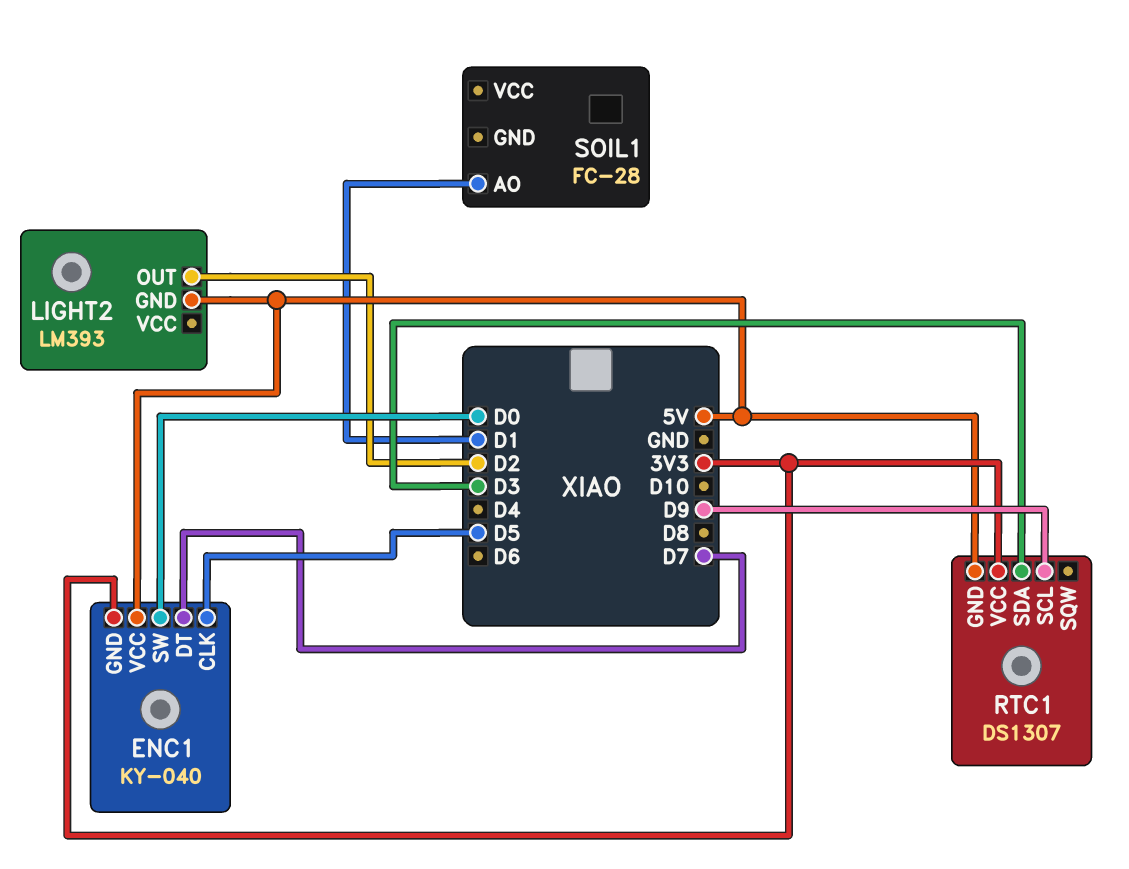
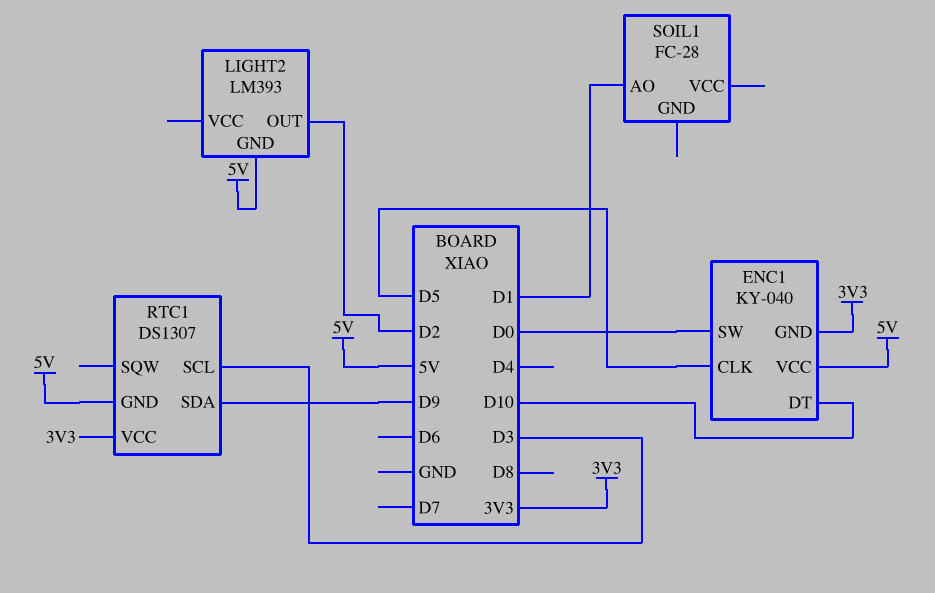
ENC1 pin DT: D7 -> D10
RTC1 pin SCL: D9 -> D3
RTC1 pin SDA: D3 -> D9

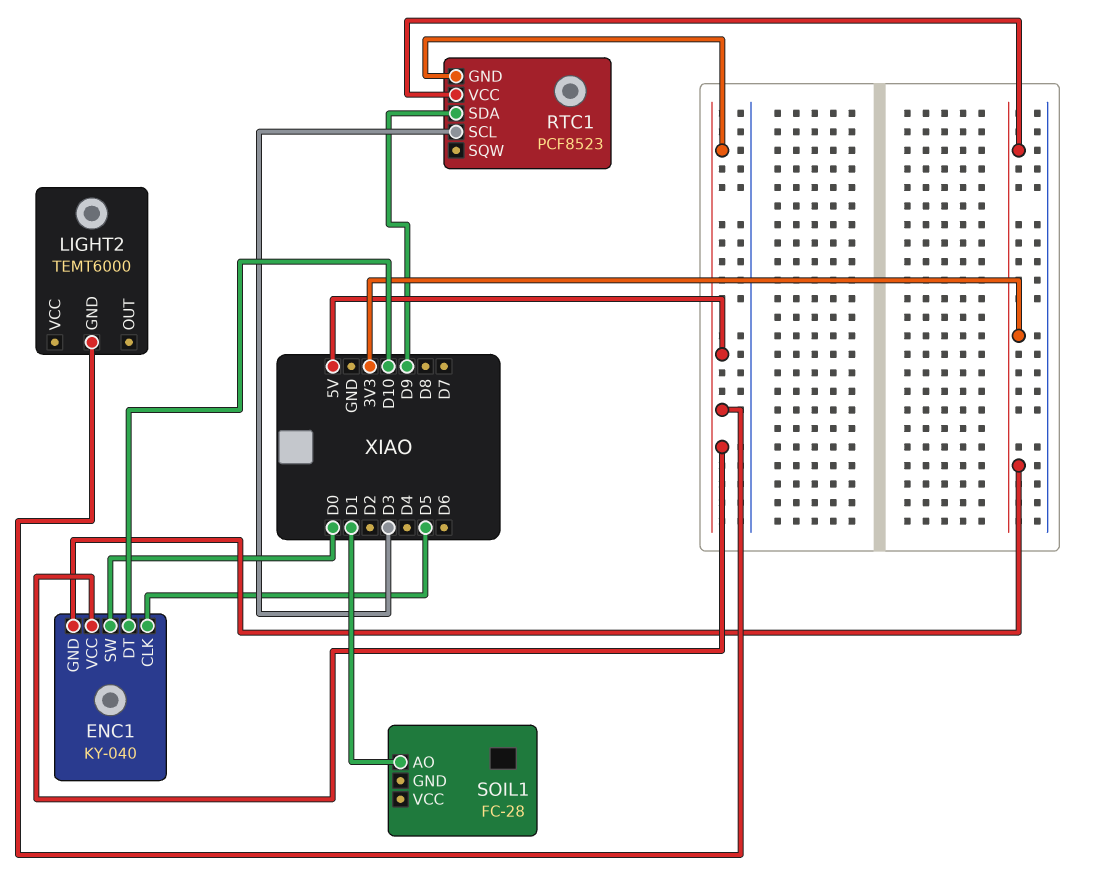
LIGHT2: LM393 -> TEMT6000
LIGHT2 pin OUT: D2 -> none
RTC1: DS1307 -> PCF8523

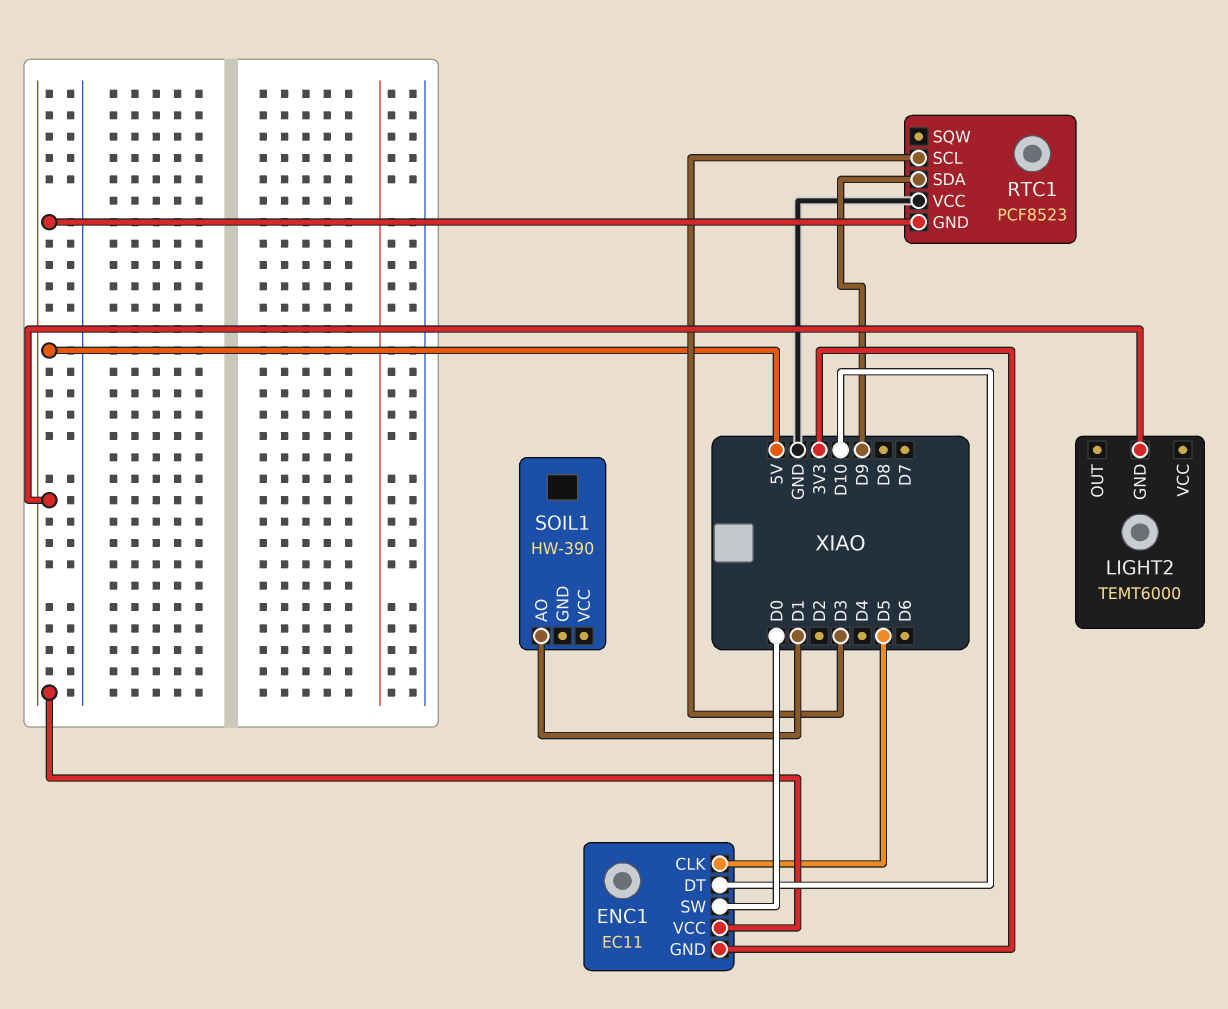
ENC1: KY-040 -> EC11
RTC1 pin VCC: 3V3 -> GND
SOIL1: FC-28 -> HW-390

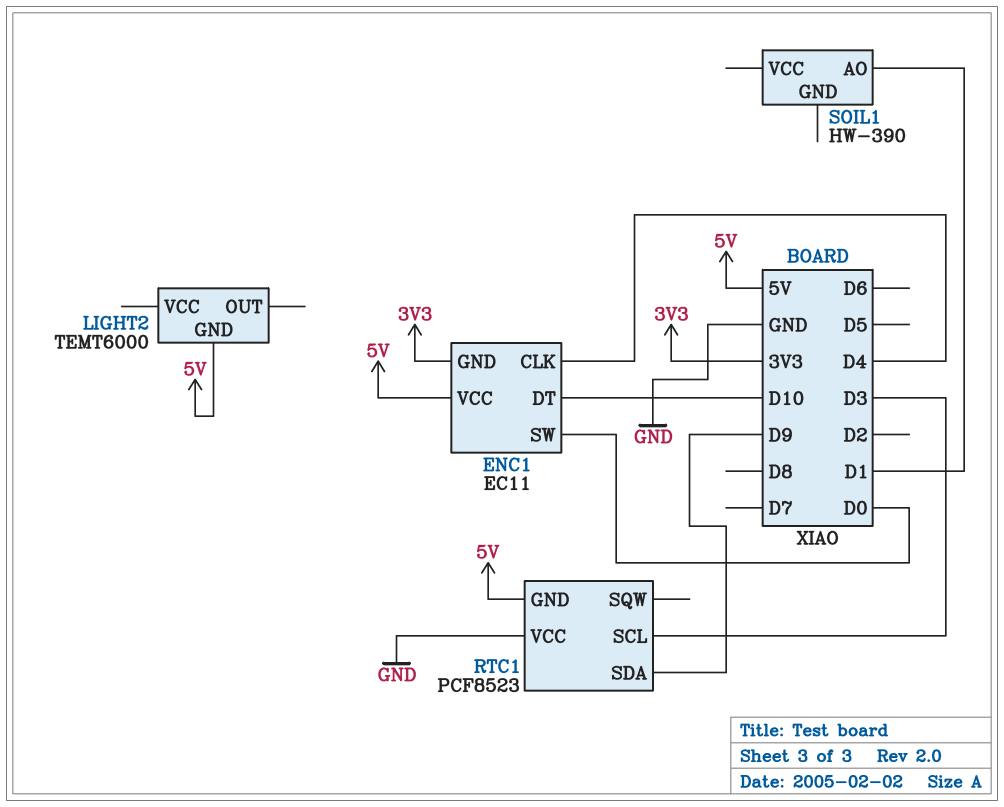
ENC1 pin CLK: D5 -> D4

